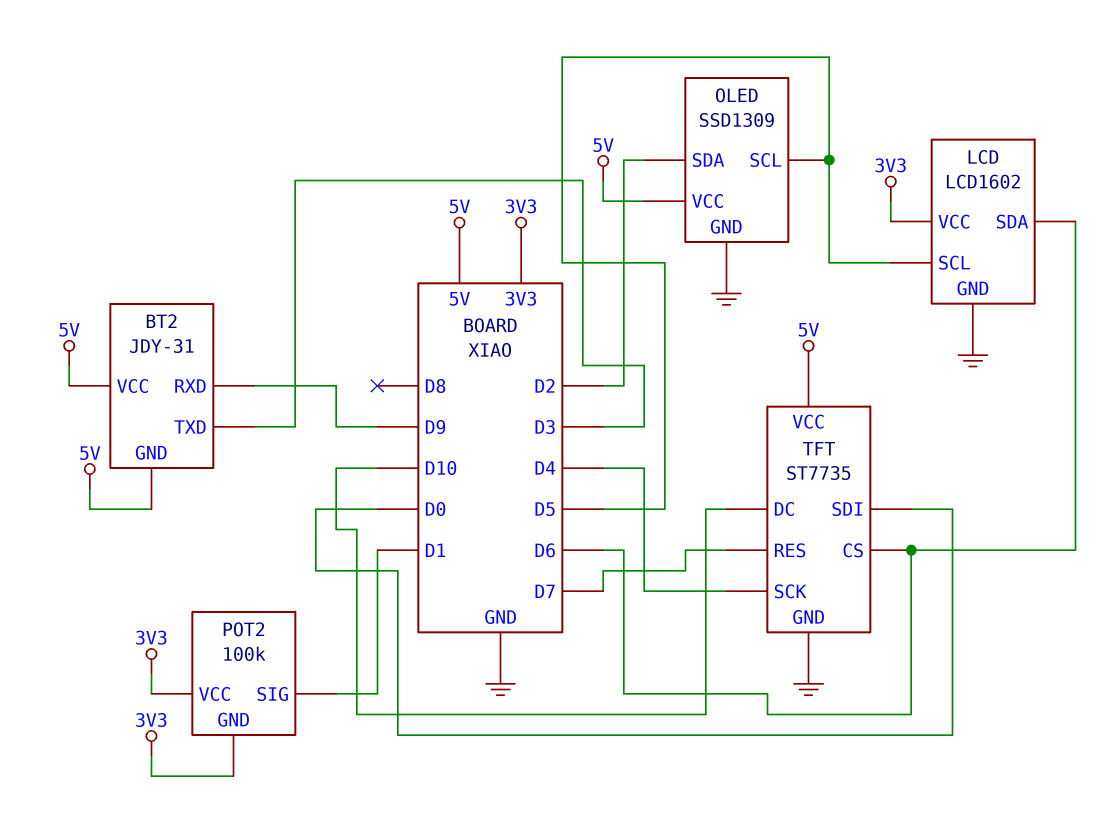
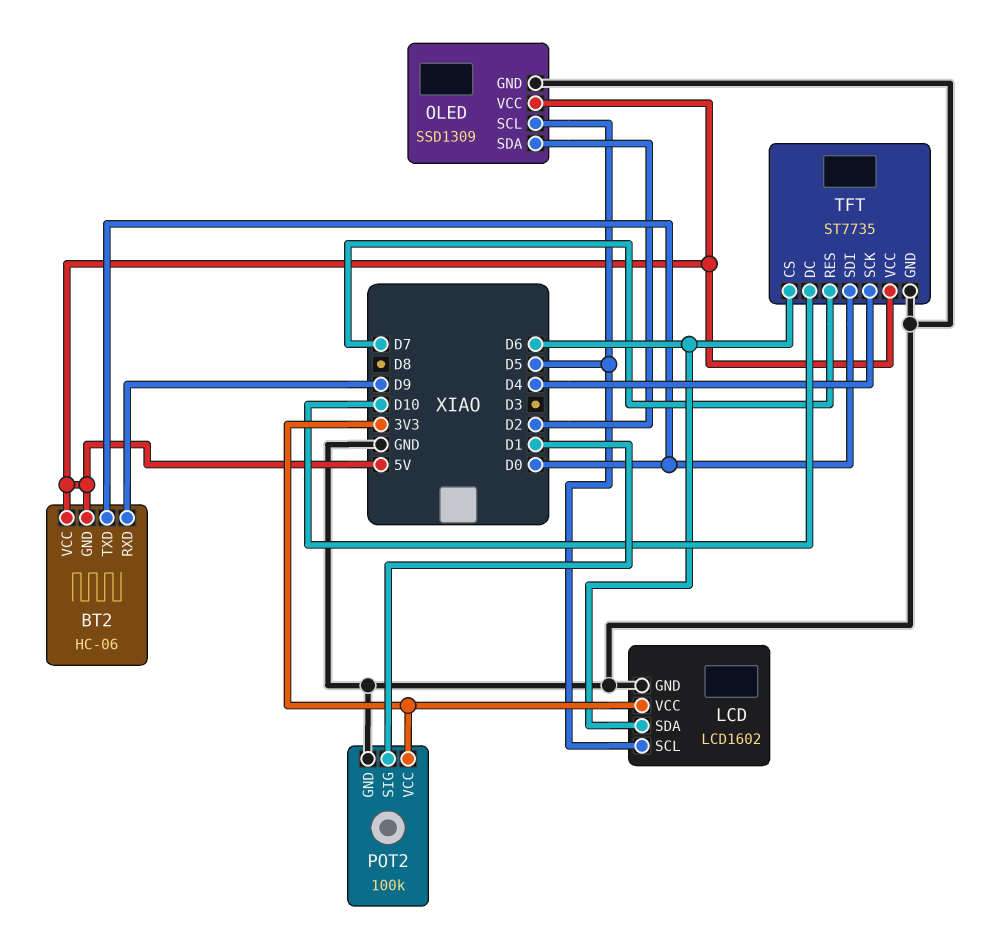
BT2: JDY-31 -> HC-06
BT2 pin TXD: D3 -> D0
POT2 pin GND: 3V3 -> GND

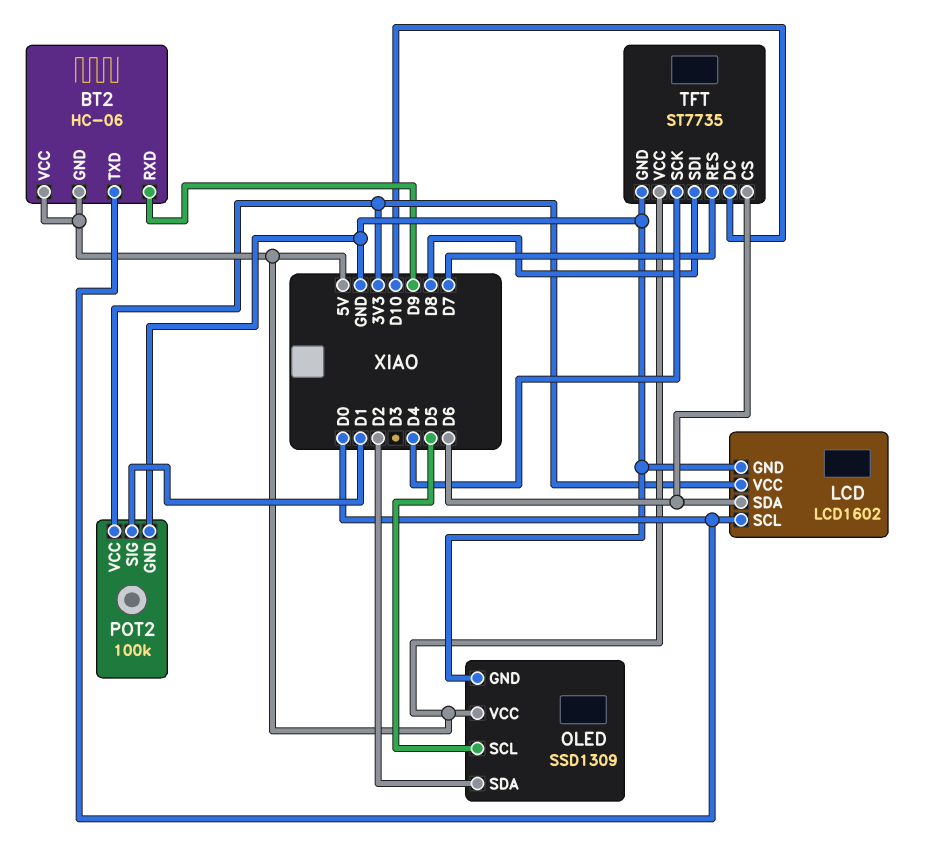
LCD pin SCL: D5 -> D0
TFT pin SDI: D0 -> D8

